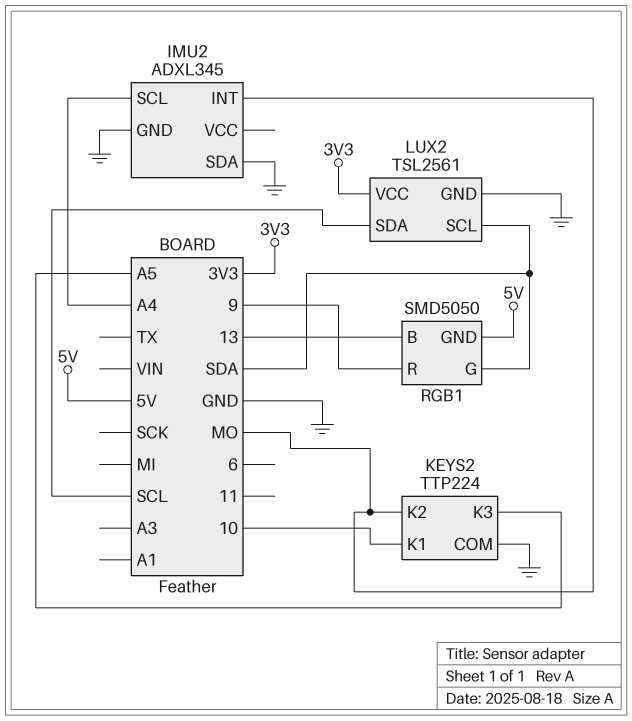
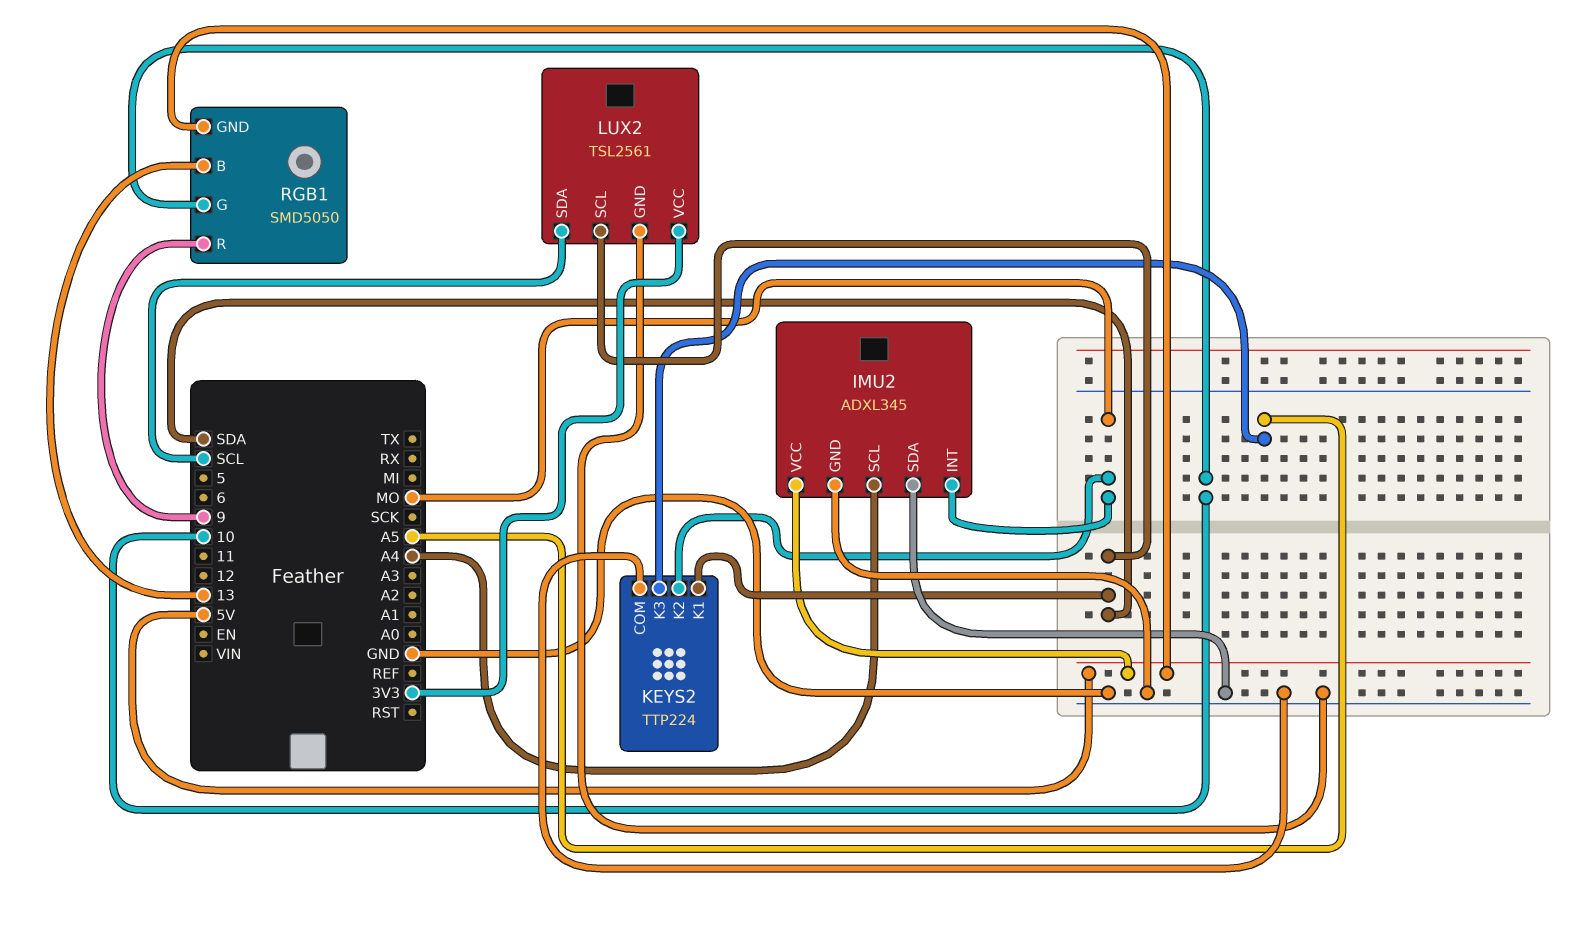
IMU2 pin VCC: none -> 5V
KEYS2 pin K1: 10 -> SDA
RGB1 pin G: SDA -> 10

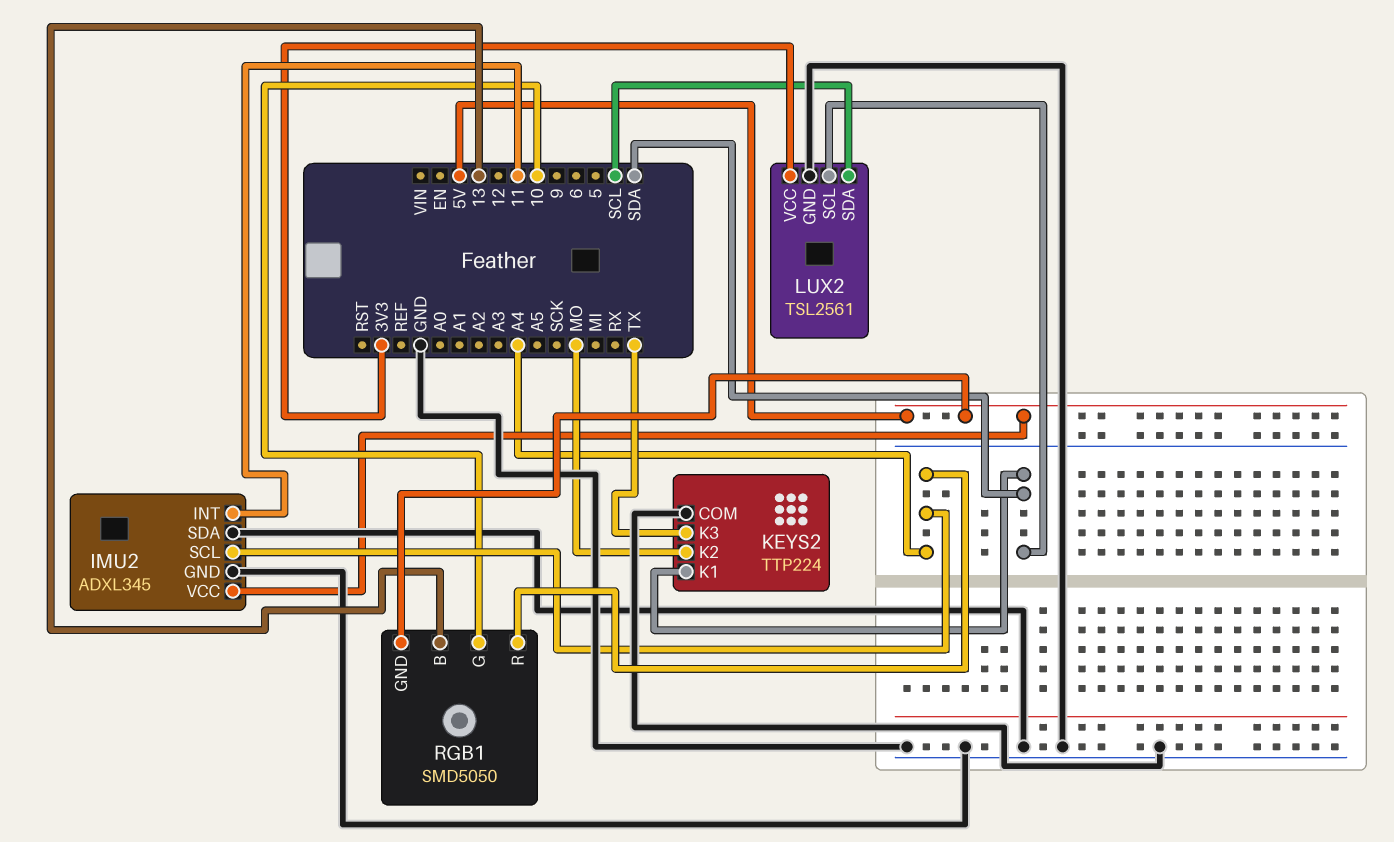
IMU2 pin INT: MO -> 11
KEYS2 pin K3: A5 -> TX
RGB1 pin R: 9 -> A4

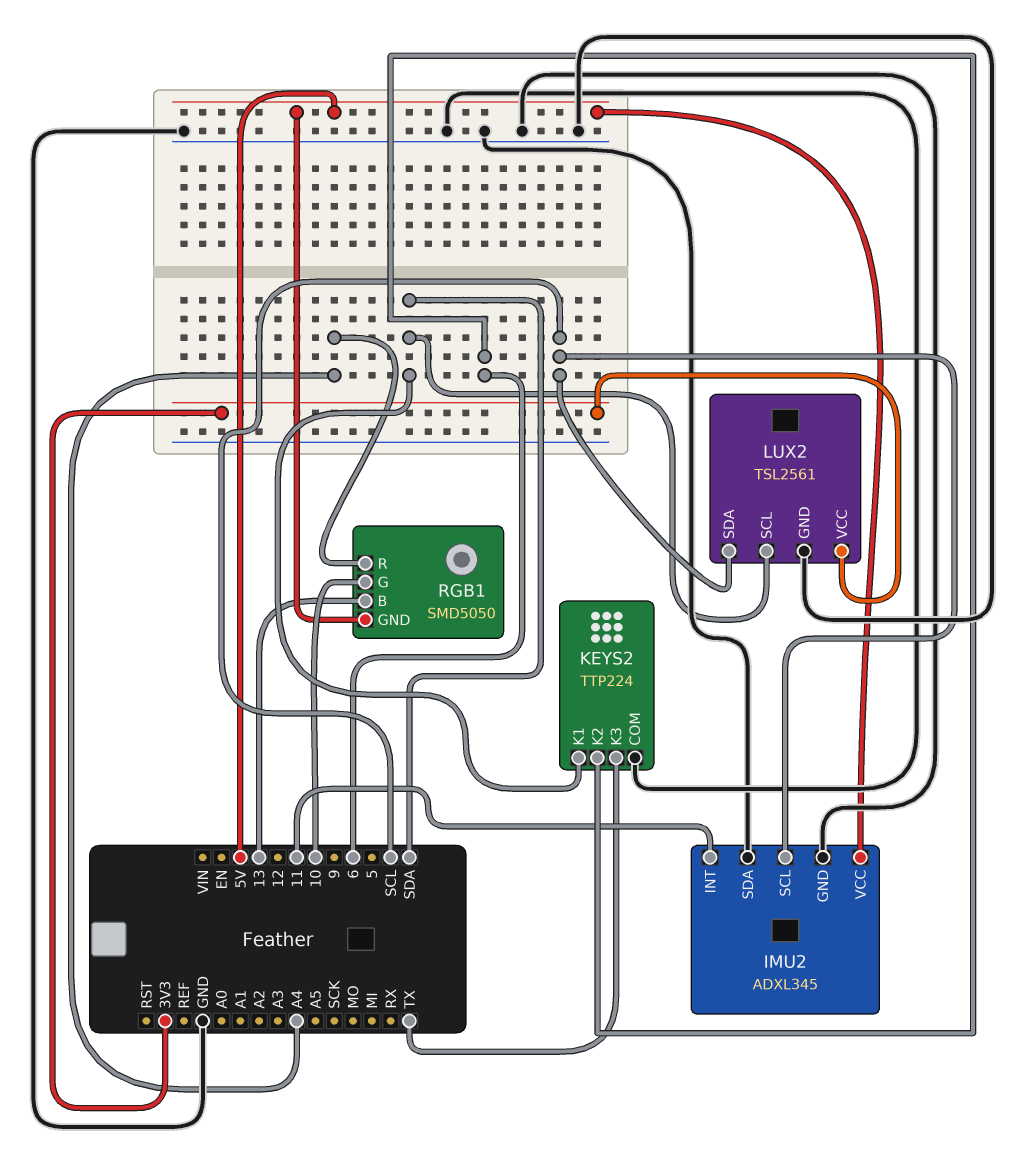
IMU2 pin SCL: A4 -> SCL
KEYS2 pin K2: MO -> 6

